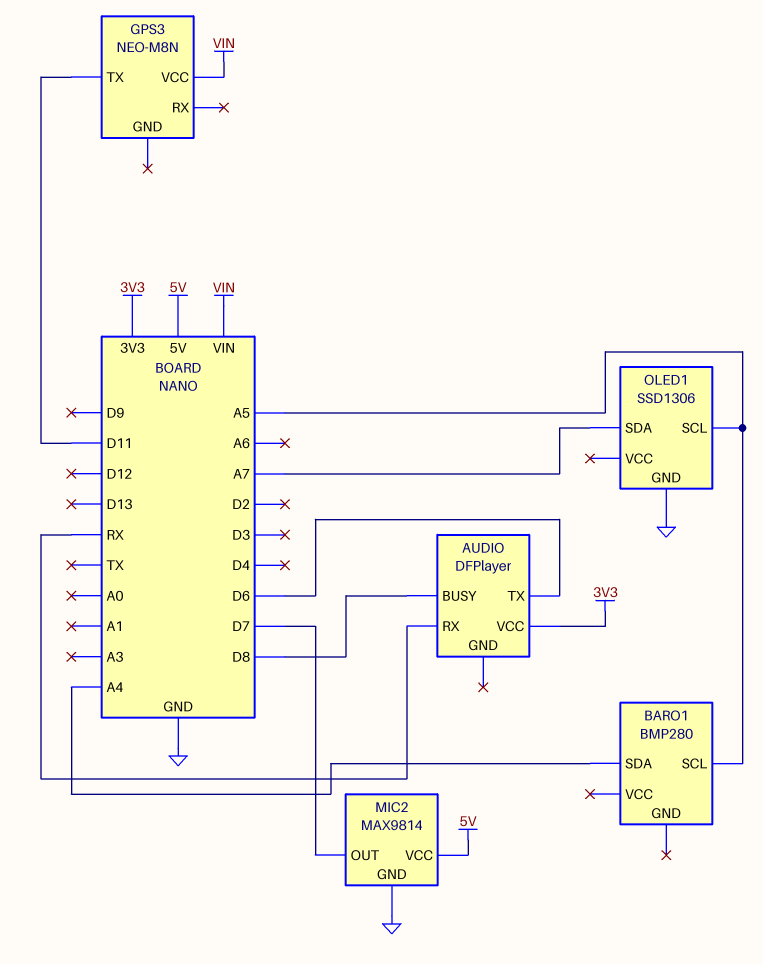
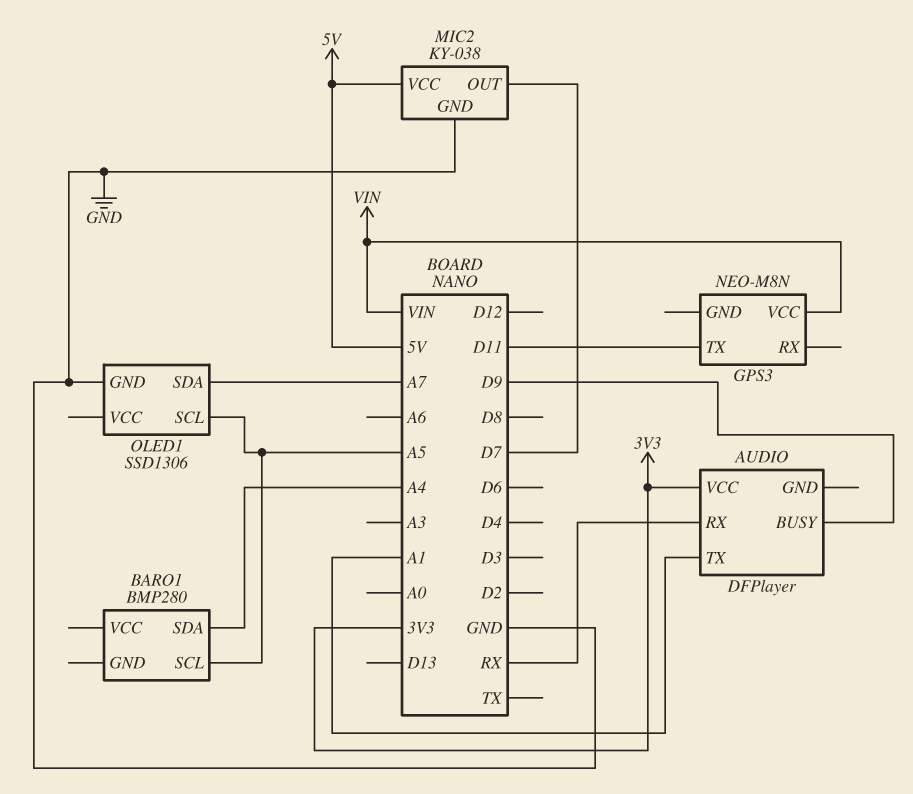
AUDIO pin BUSY: D8 -> D9
AUDIO pin TX: D6 -> A1
MIC2: MAX9814 -> KY-038

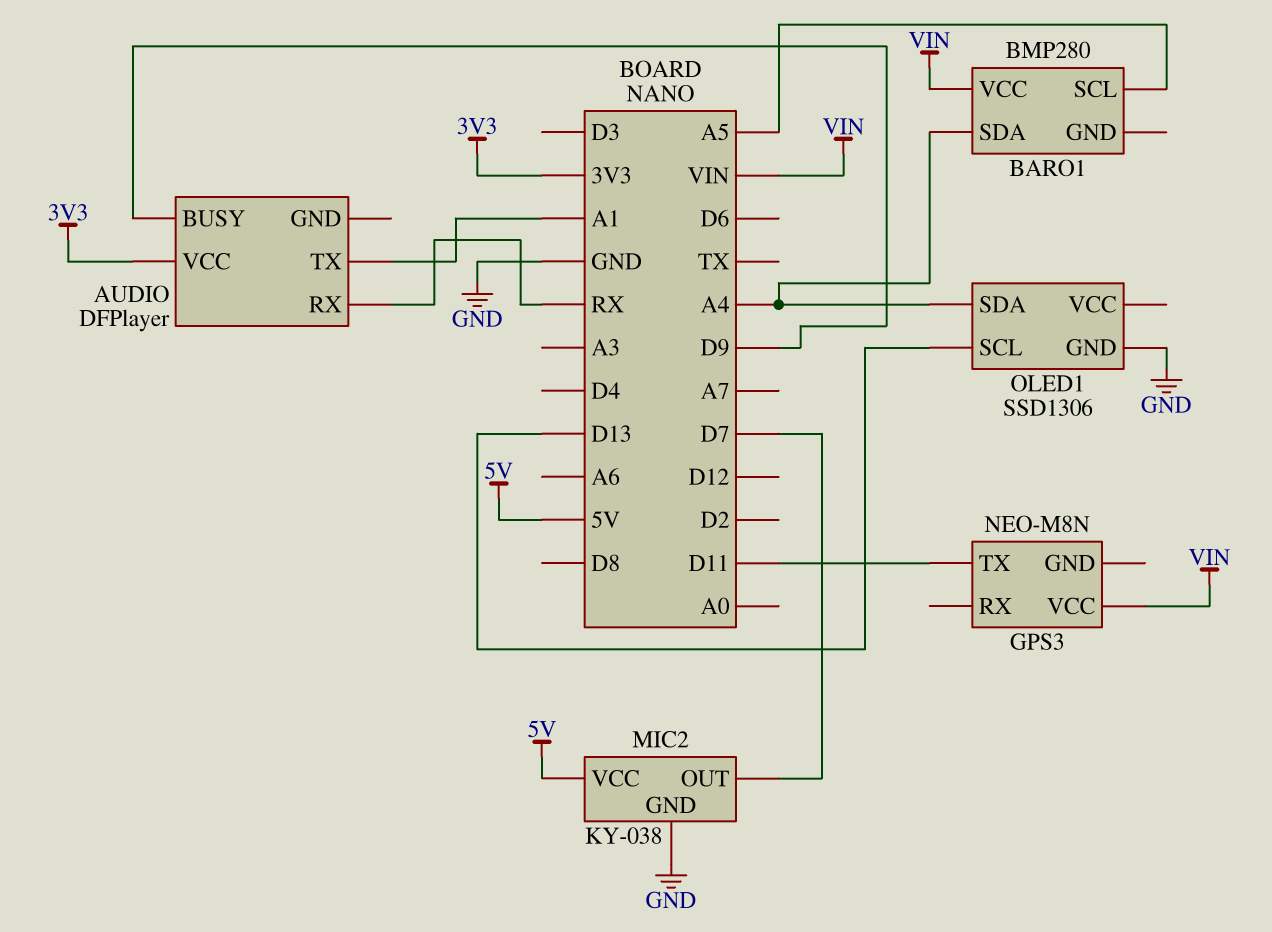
BARO1 pin VCC: none -> VIN
OLED1 pin SCL: A5 -> D13
OLED1 pin SDA: A7 -> A4

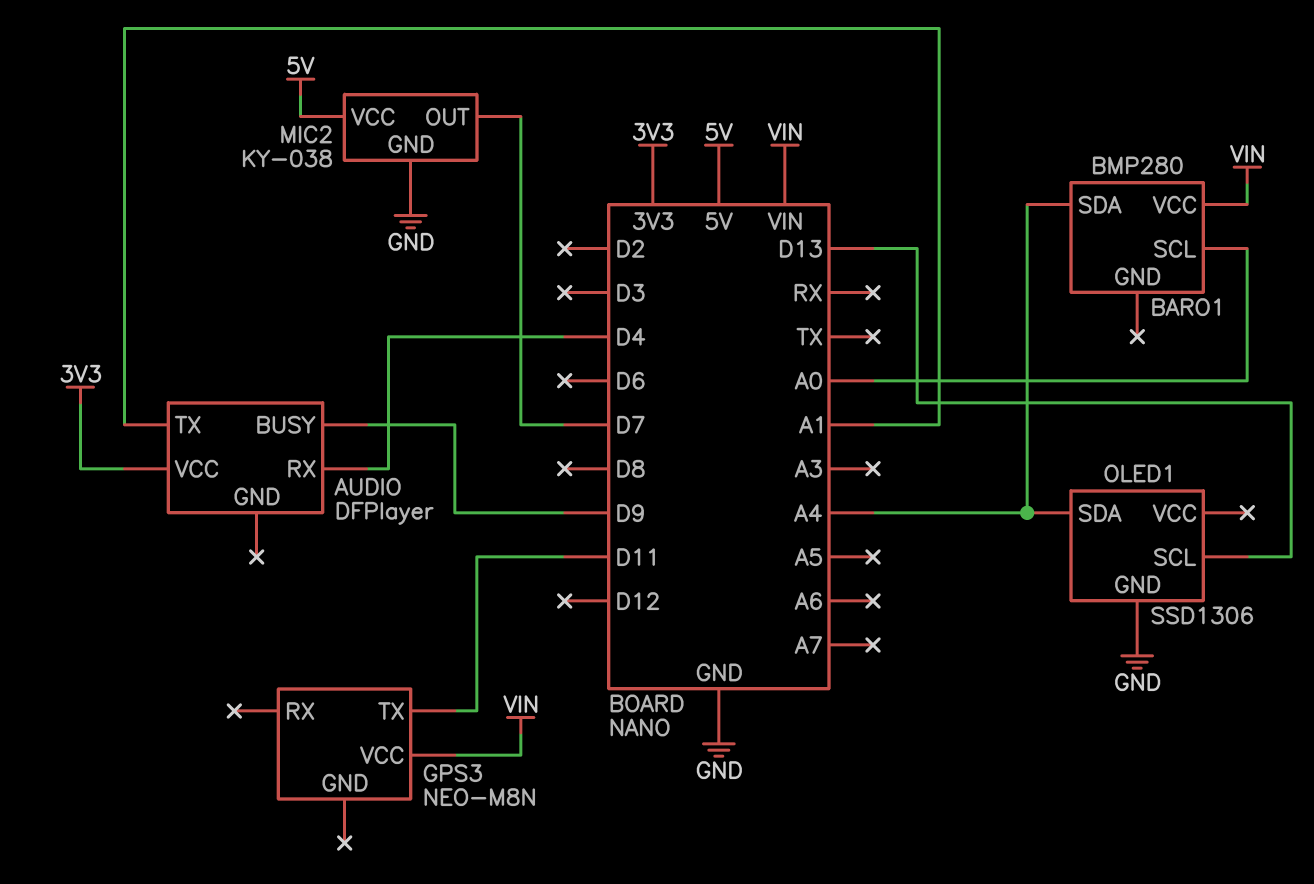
AUDIO pin RX: RX -> D4
BARO1 pin SCL: A5 -> A0

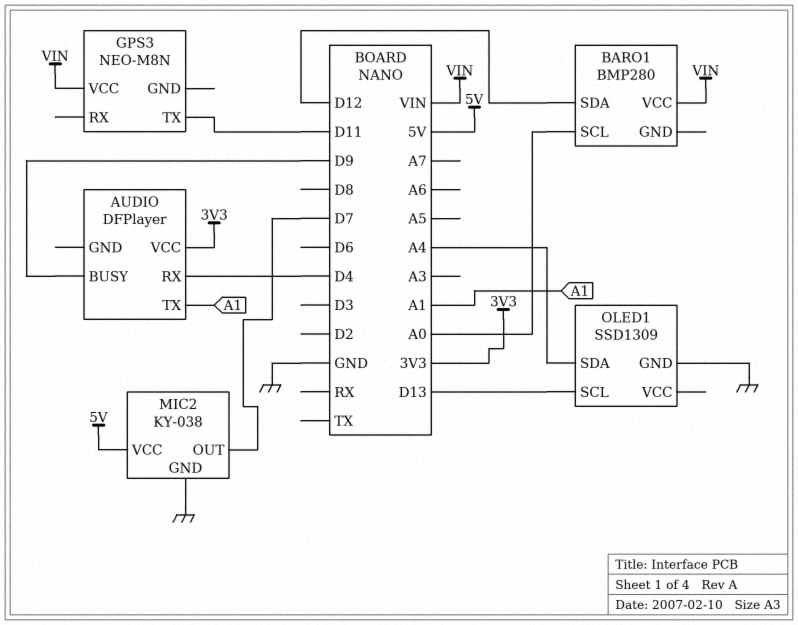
BARO1 pin SDA: A4 -> D12
OLED1: SSD1306 -> SSD1309

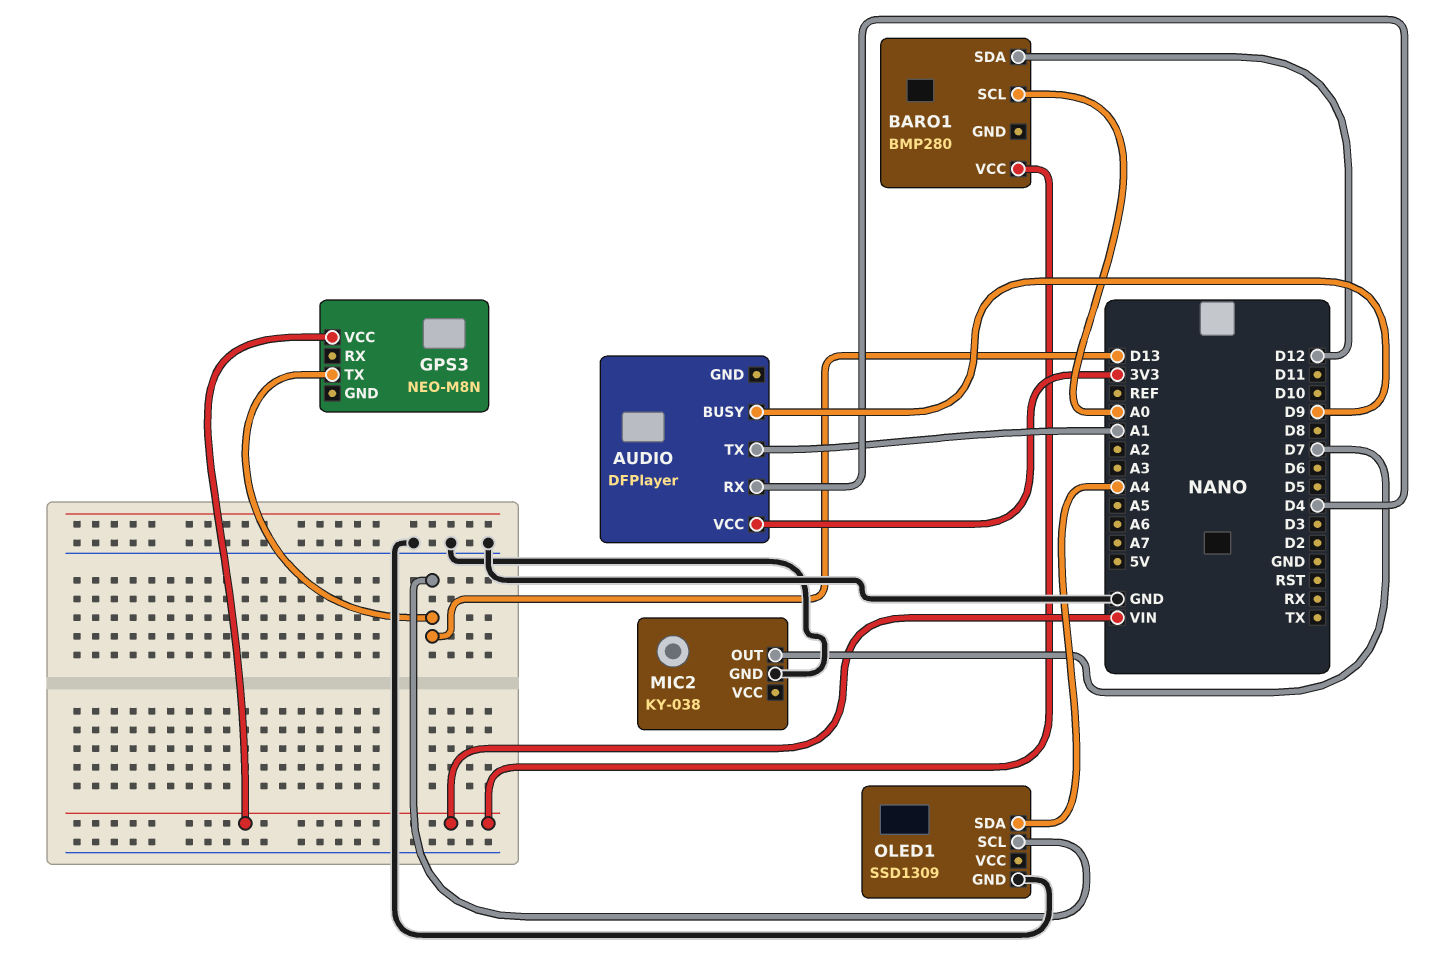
GPS3 pin TX: D11 -> D13
MIC2 pin VCC: 5V -> none

